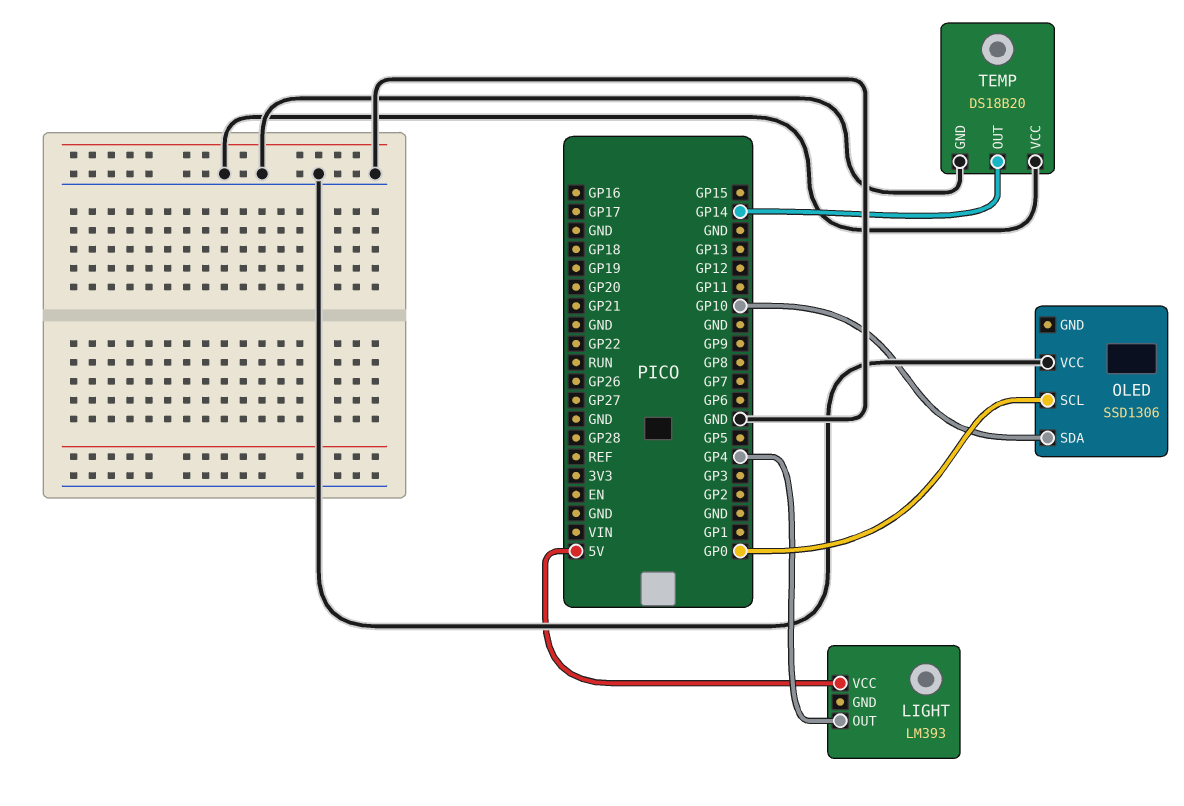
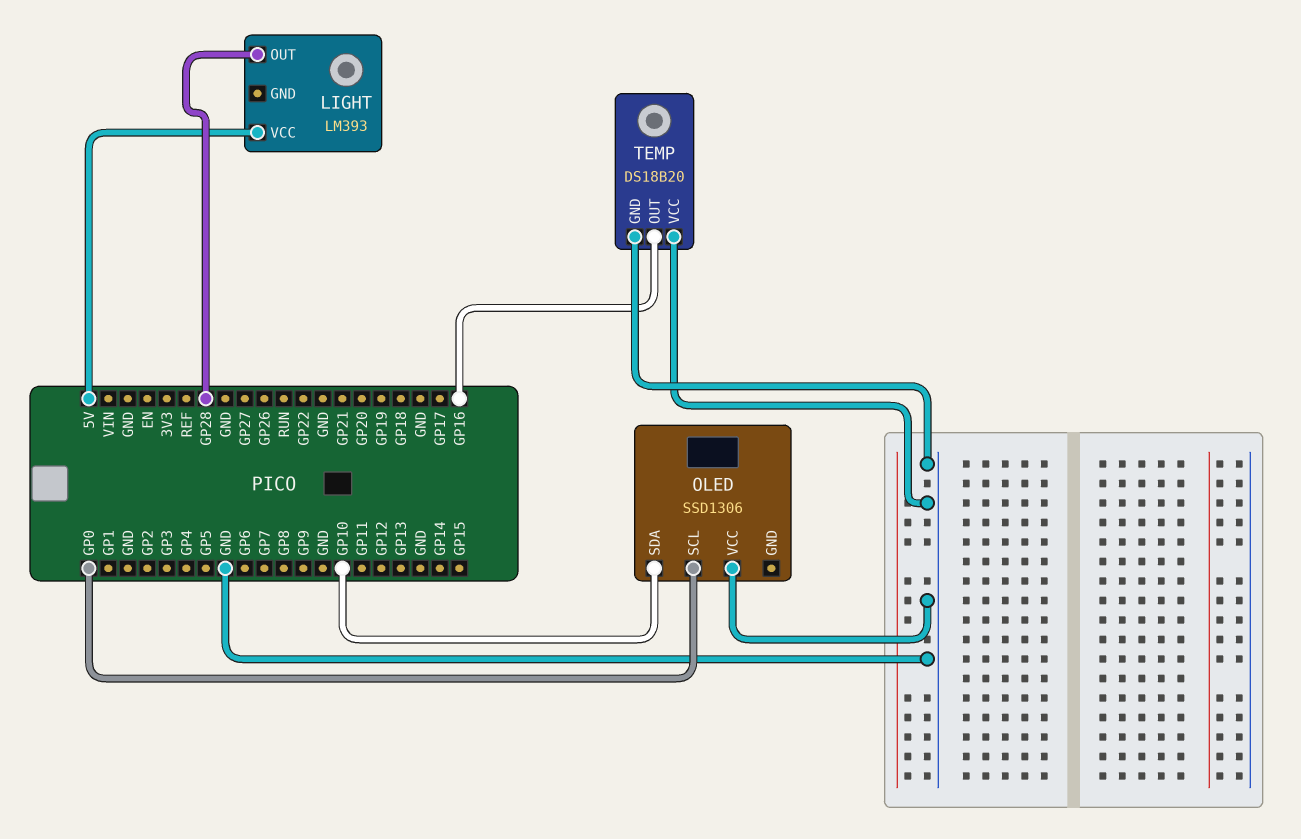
LIGHT pin OUT: GP4 -> GP28
TEMP pin OUT: GP14 -> GP16

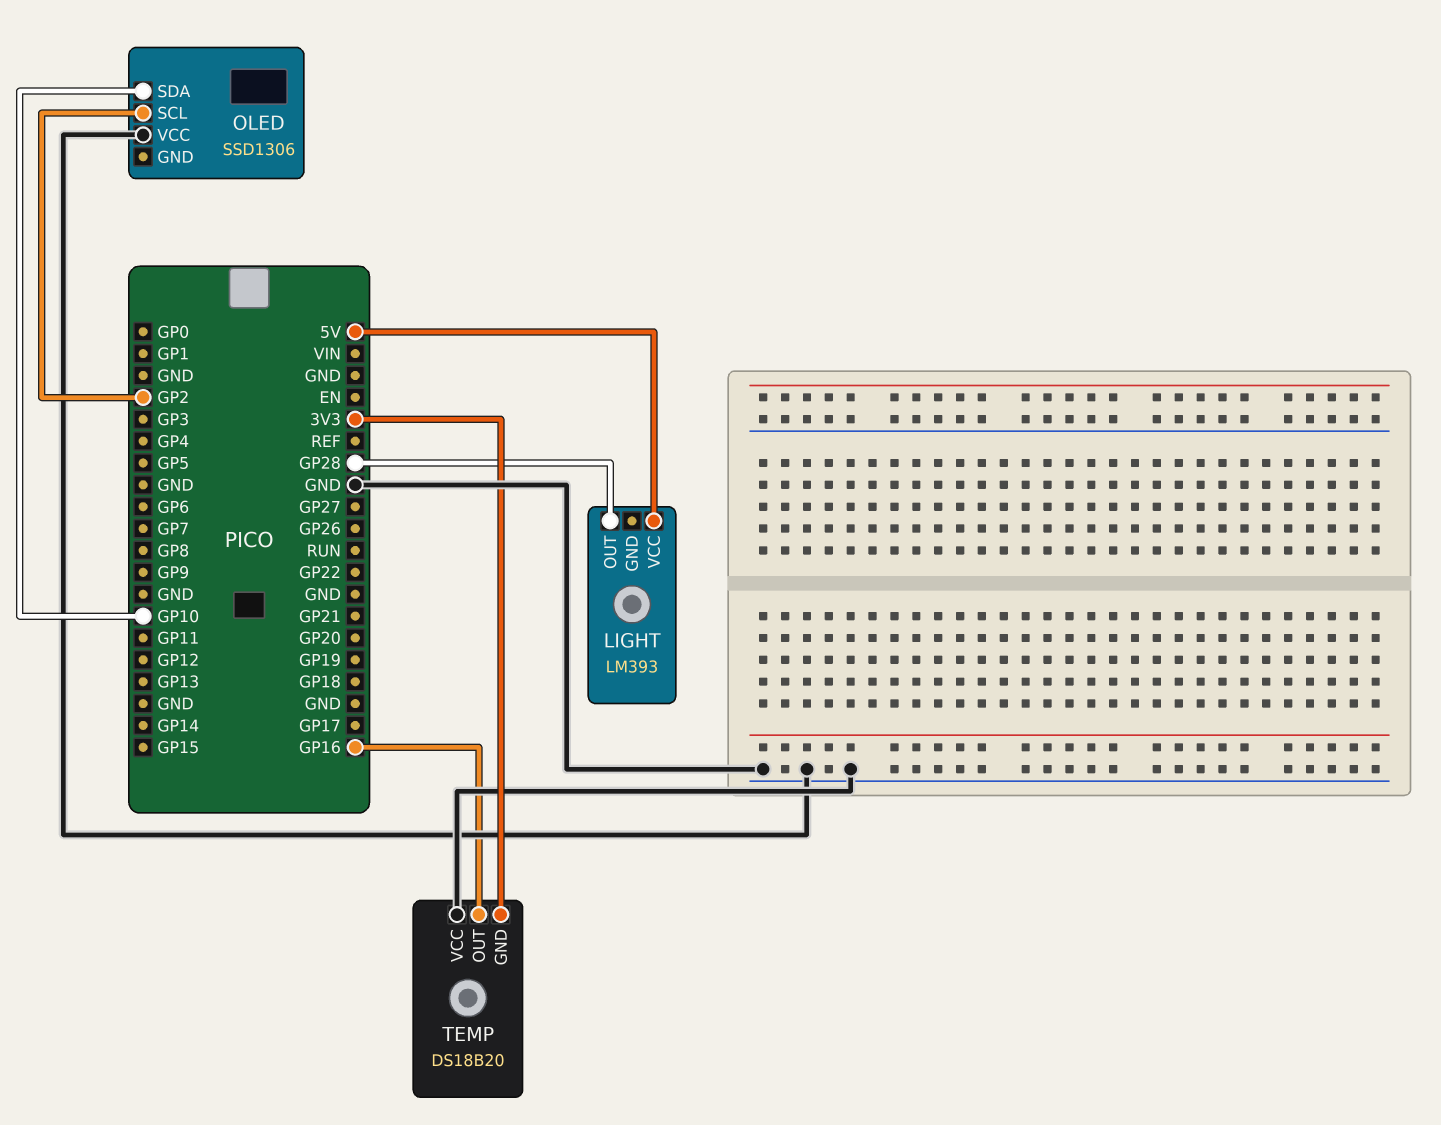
OLED pin SCL: GP0 -> GP2
TEMP pin GND: GND -> 3V3

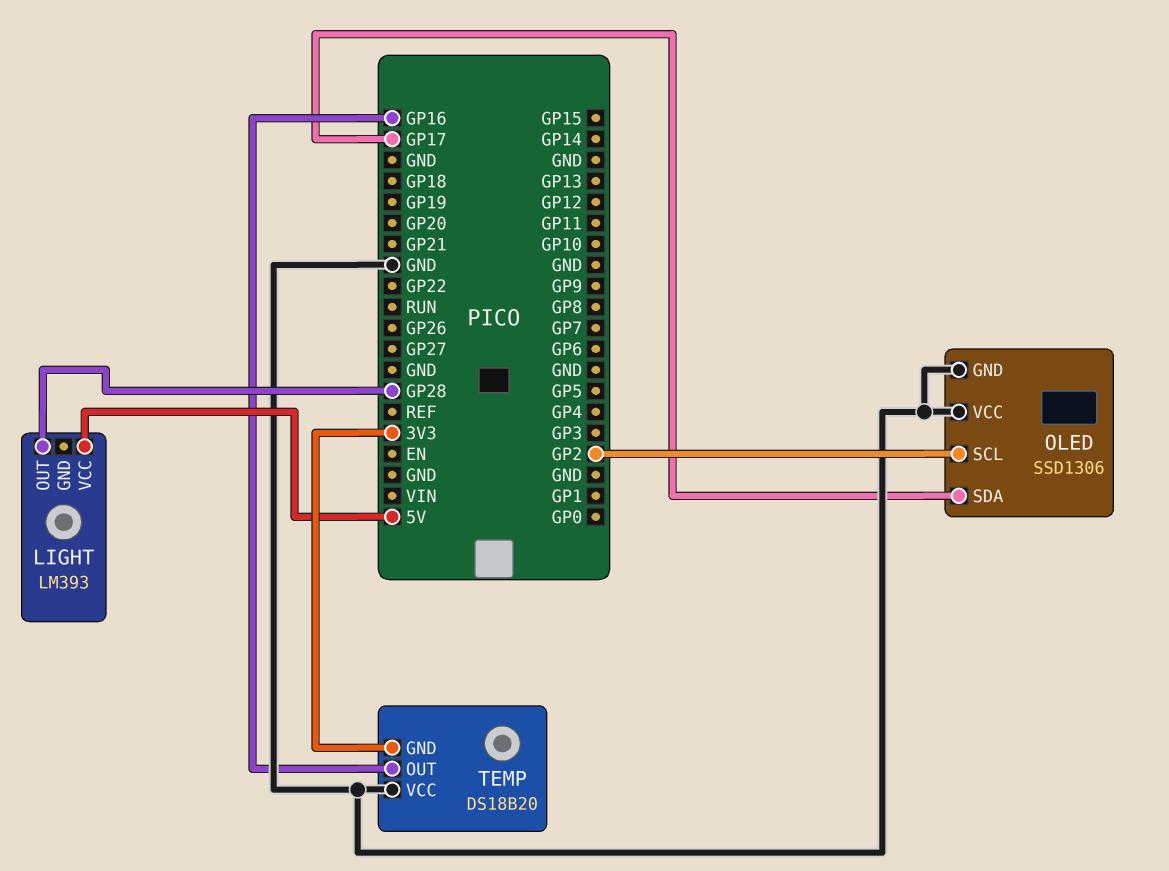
OLED pin GND: none -> GND
OLED pin SDA: GP10 -> GP17

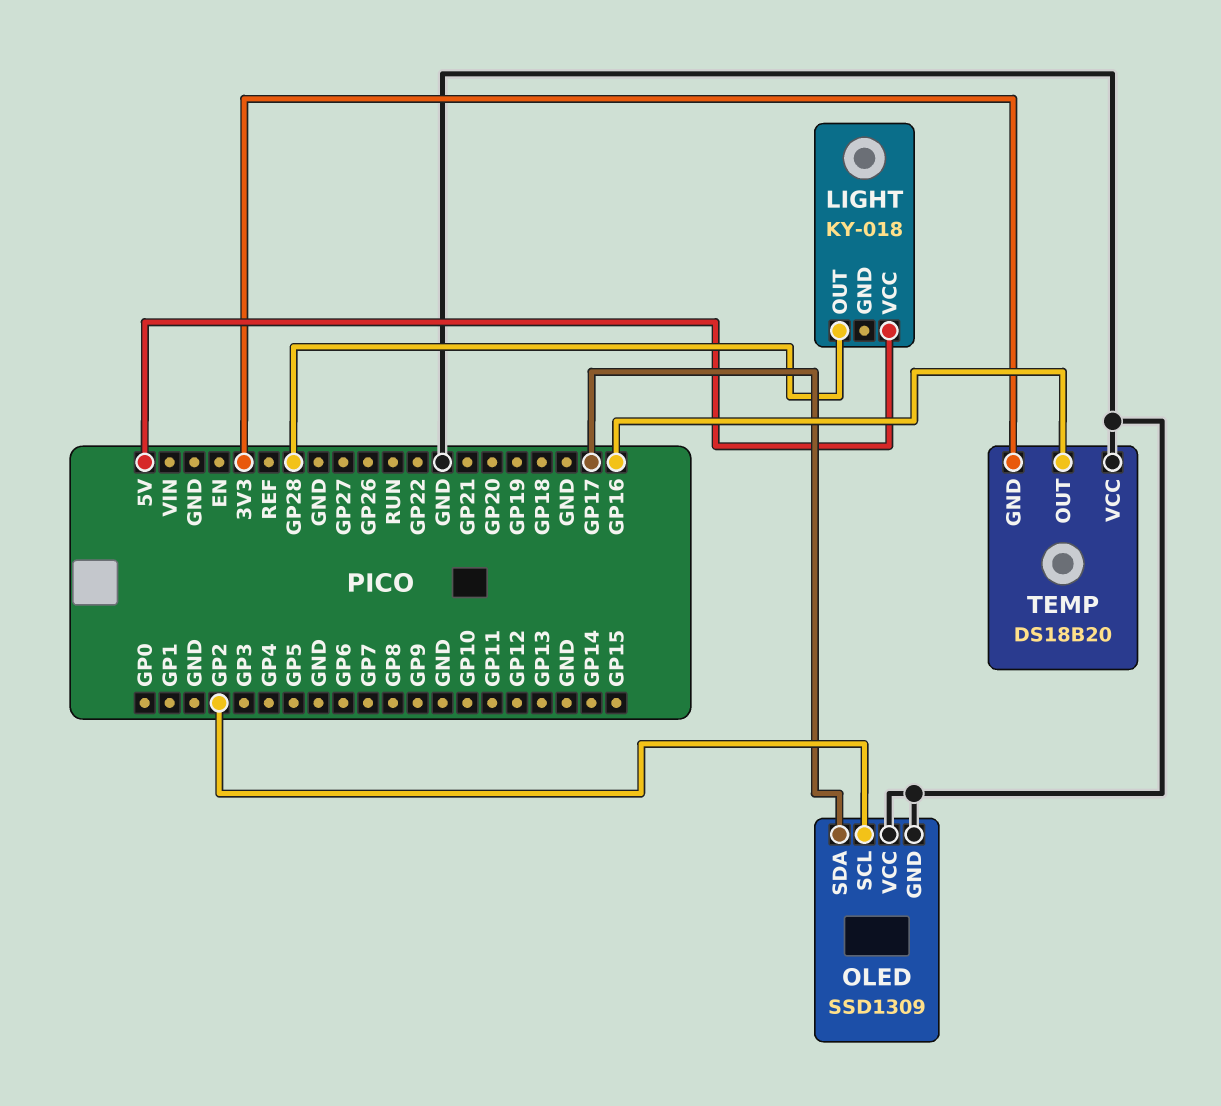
LIGHT: LM393 -> KY-018
OLED: SSD1306 -> SSD1309

